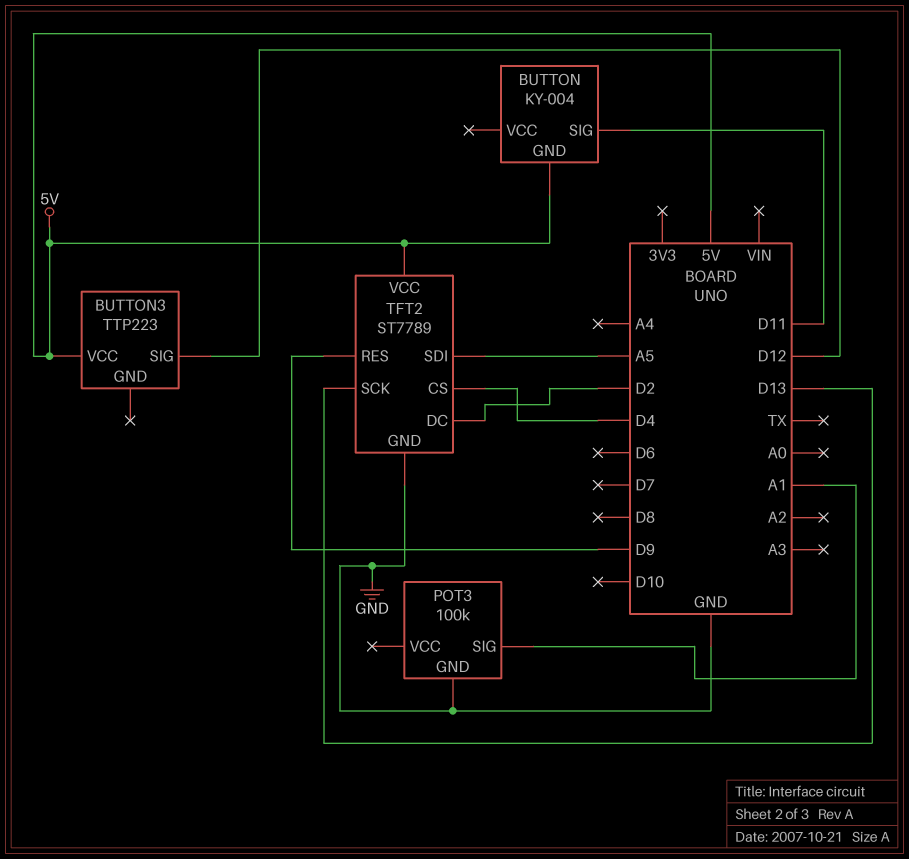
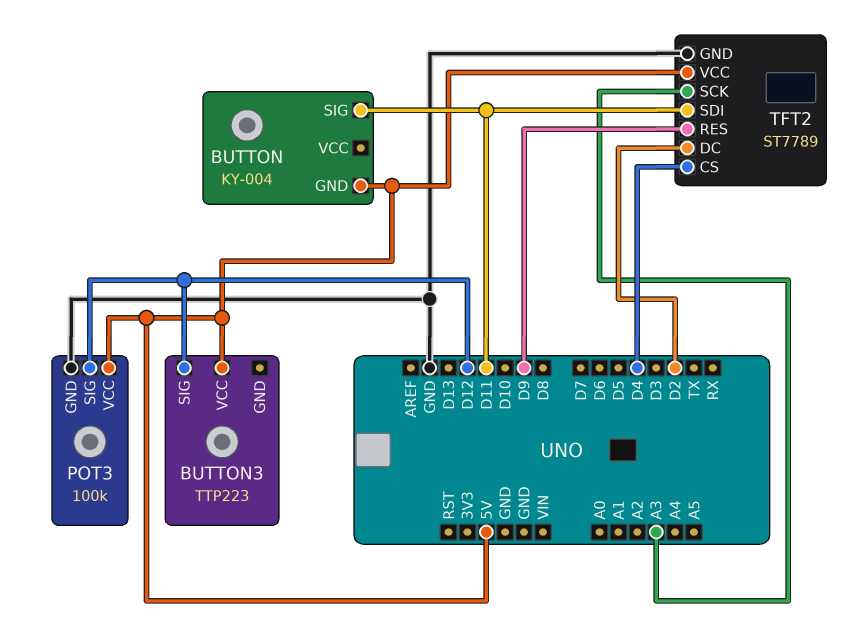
POT3 pin SIG: A1 -> D12
POT3 pin VCC: none -> 5V
TFT2 pin SCK: D13 -> A3
TFT2 pin SDI: A5 -> D11

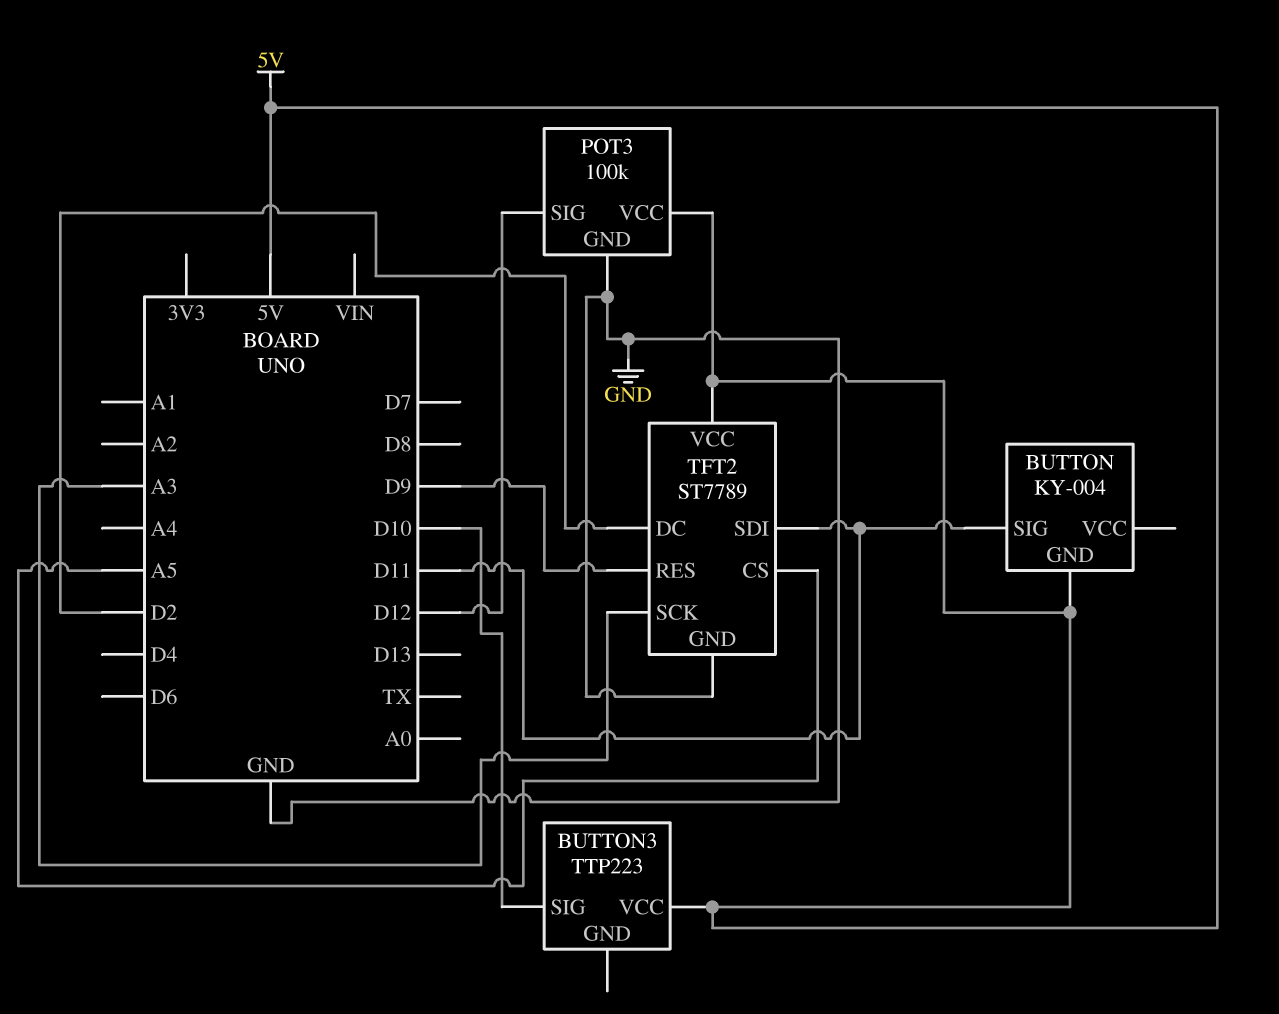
BUTTON3 pin SIG: D12 -> D10
TFT2 pin CS: D4 -> A5

